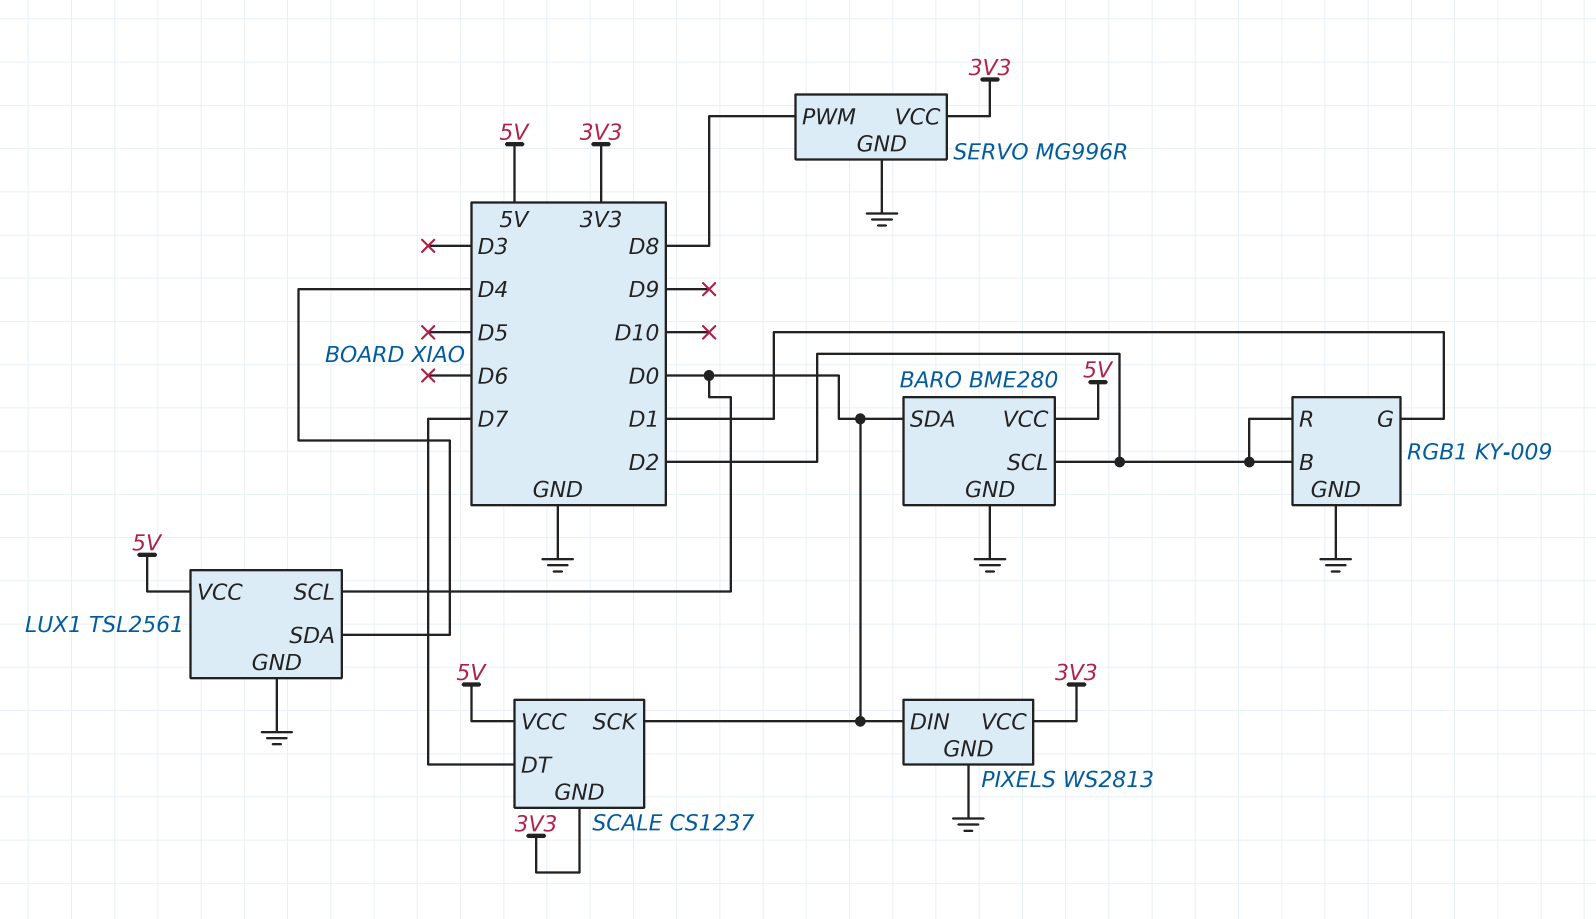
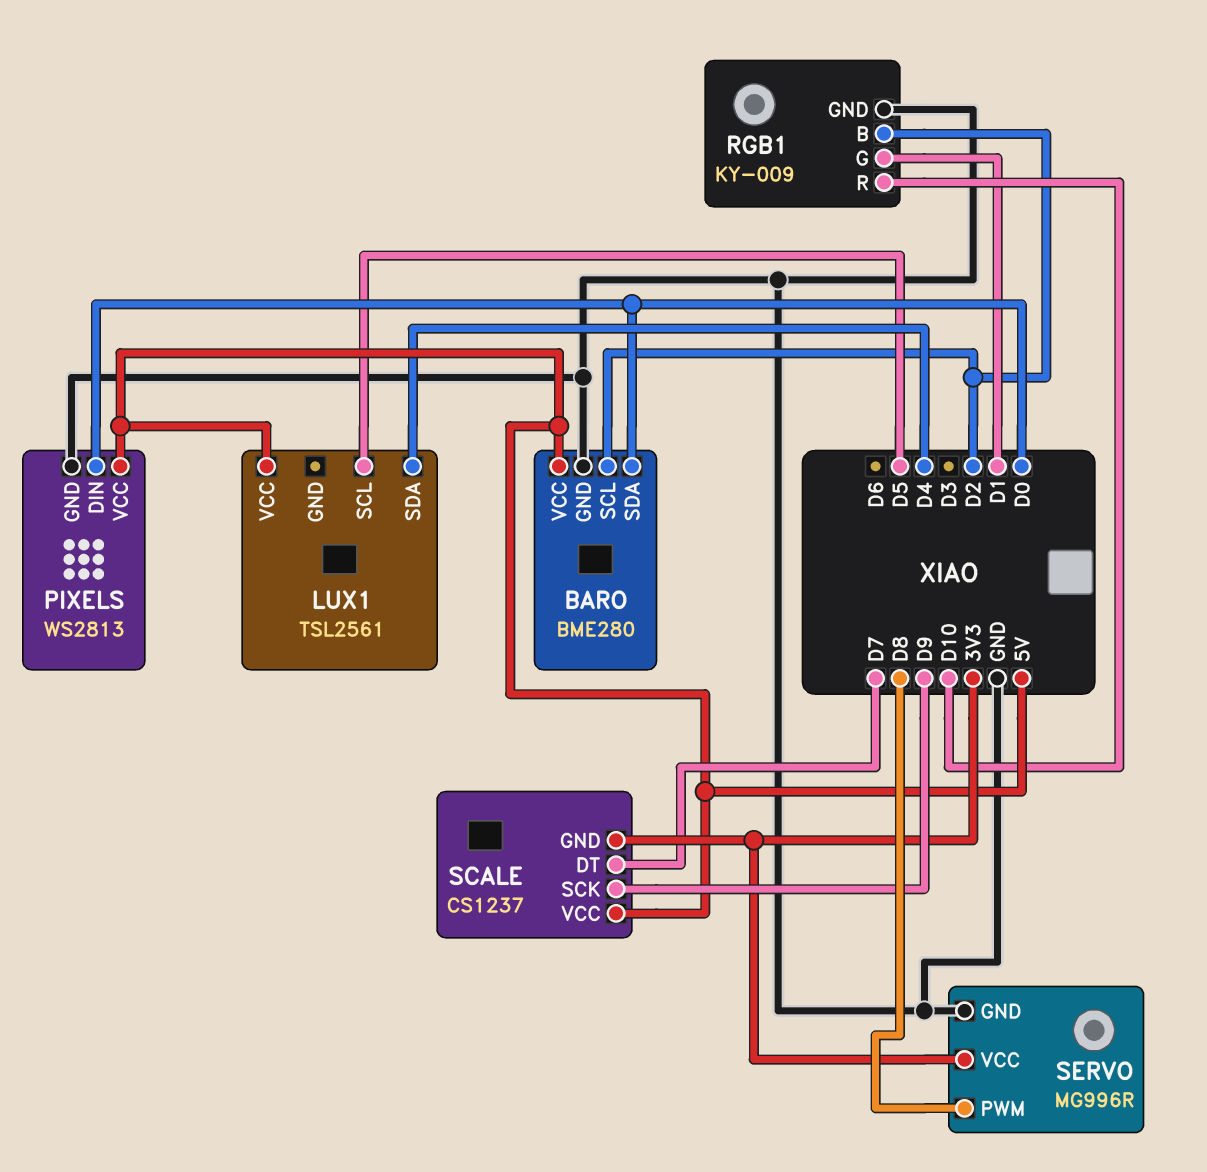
LUX1 pin GND: GND -> none
LUX1 pin SCL: D0 -> D5
PIXELS pin VCC: 3V3 -> 5V
RGB1 pin R: D2 -> D10
SCALE pin SCK: D0 -> D9

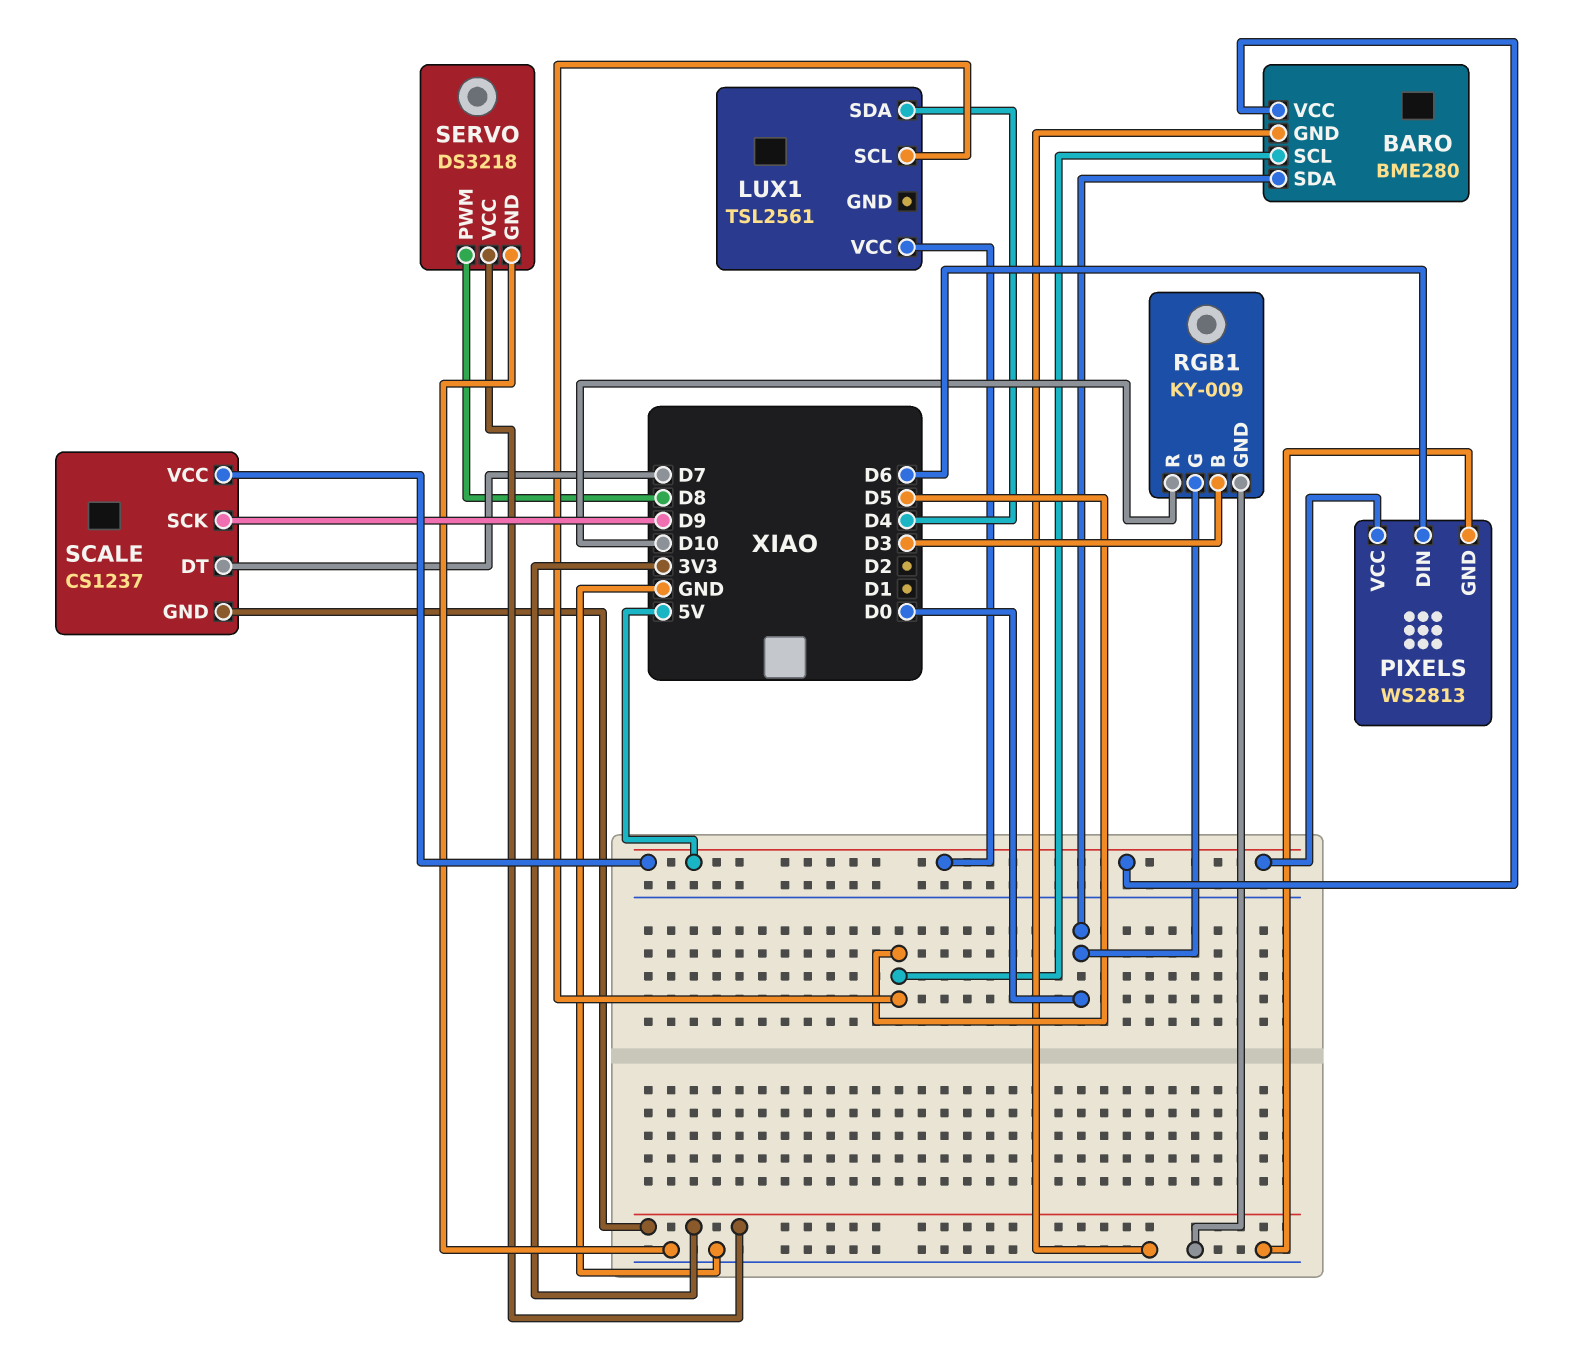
BARO pin SCL: D2 -> D5
PIXELS pin DIN: D0 -> D6
RGB1 pin B: D2 -> D3
RGB1 pin G: D1 -> D0
SERVO: MG996R -> DS3218

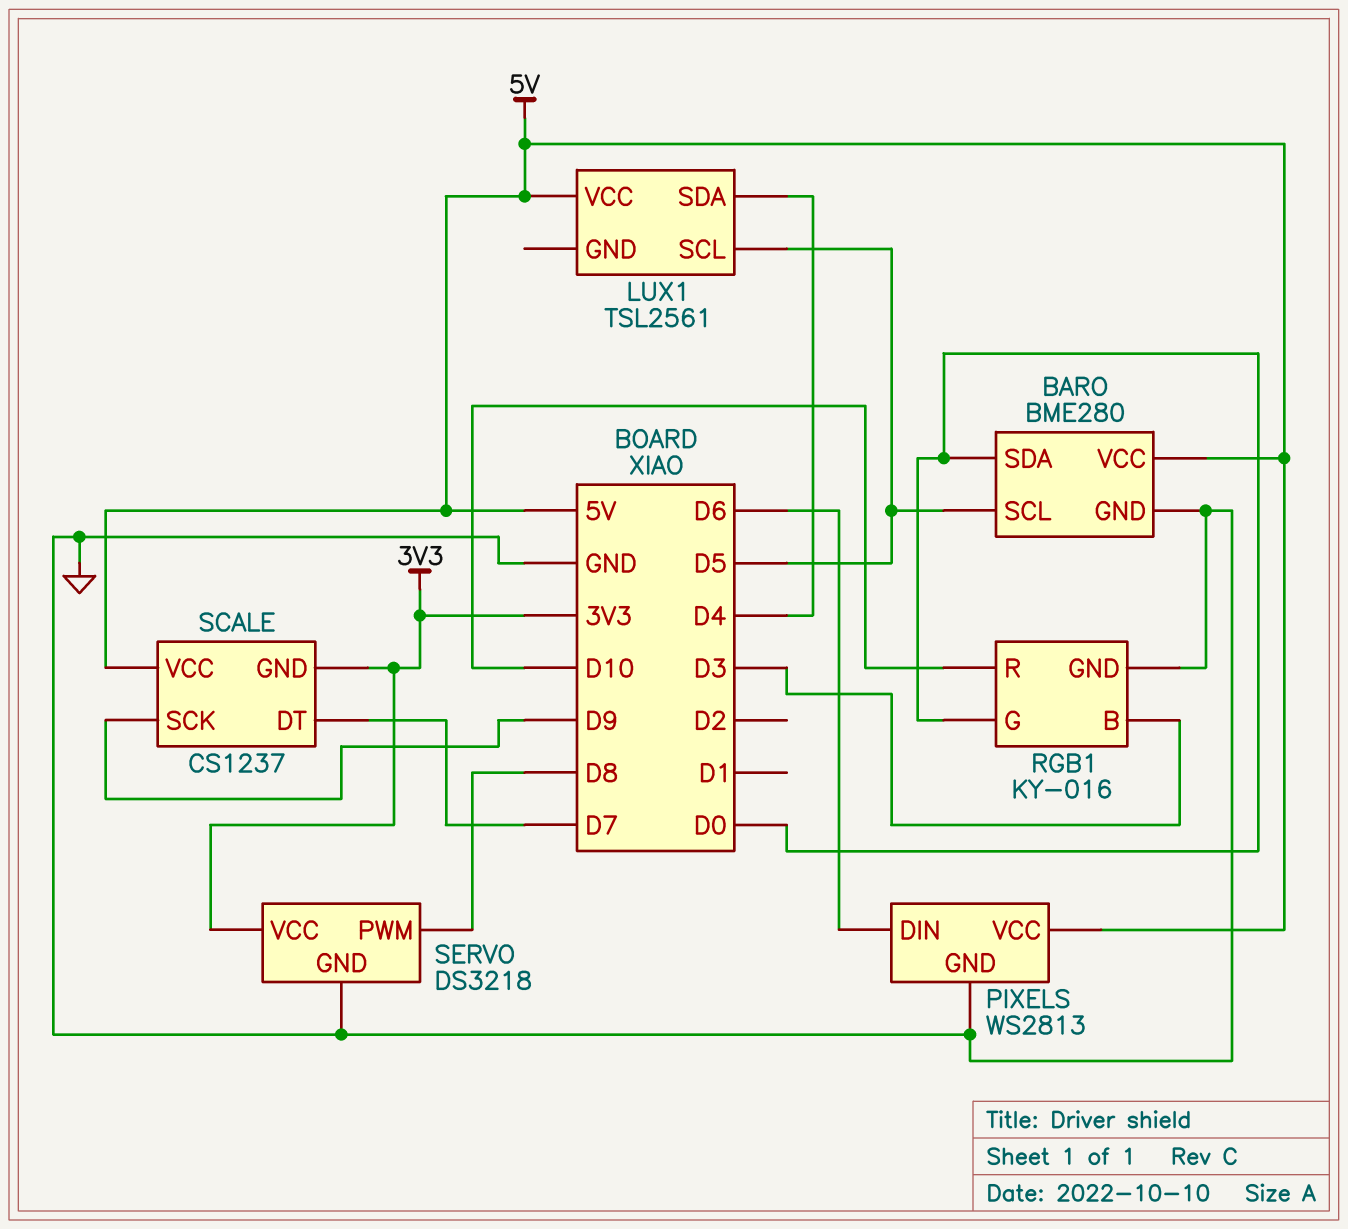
RGB1: KY-009 -> KY-016

